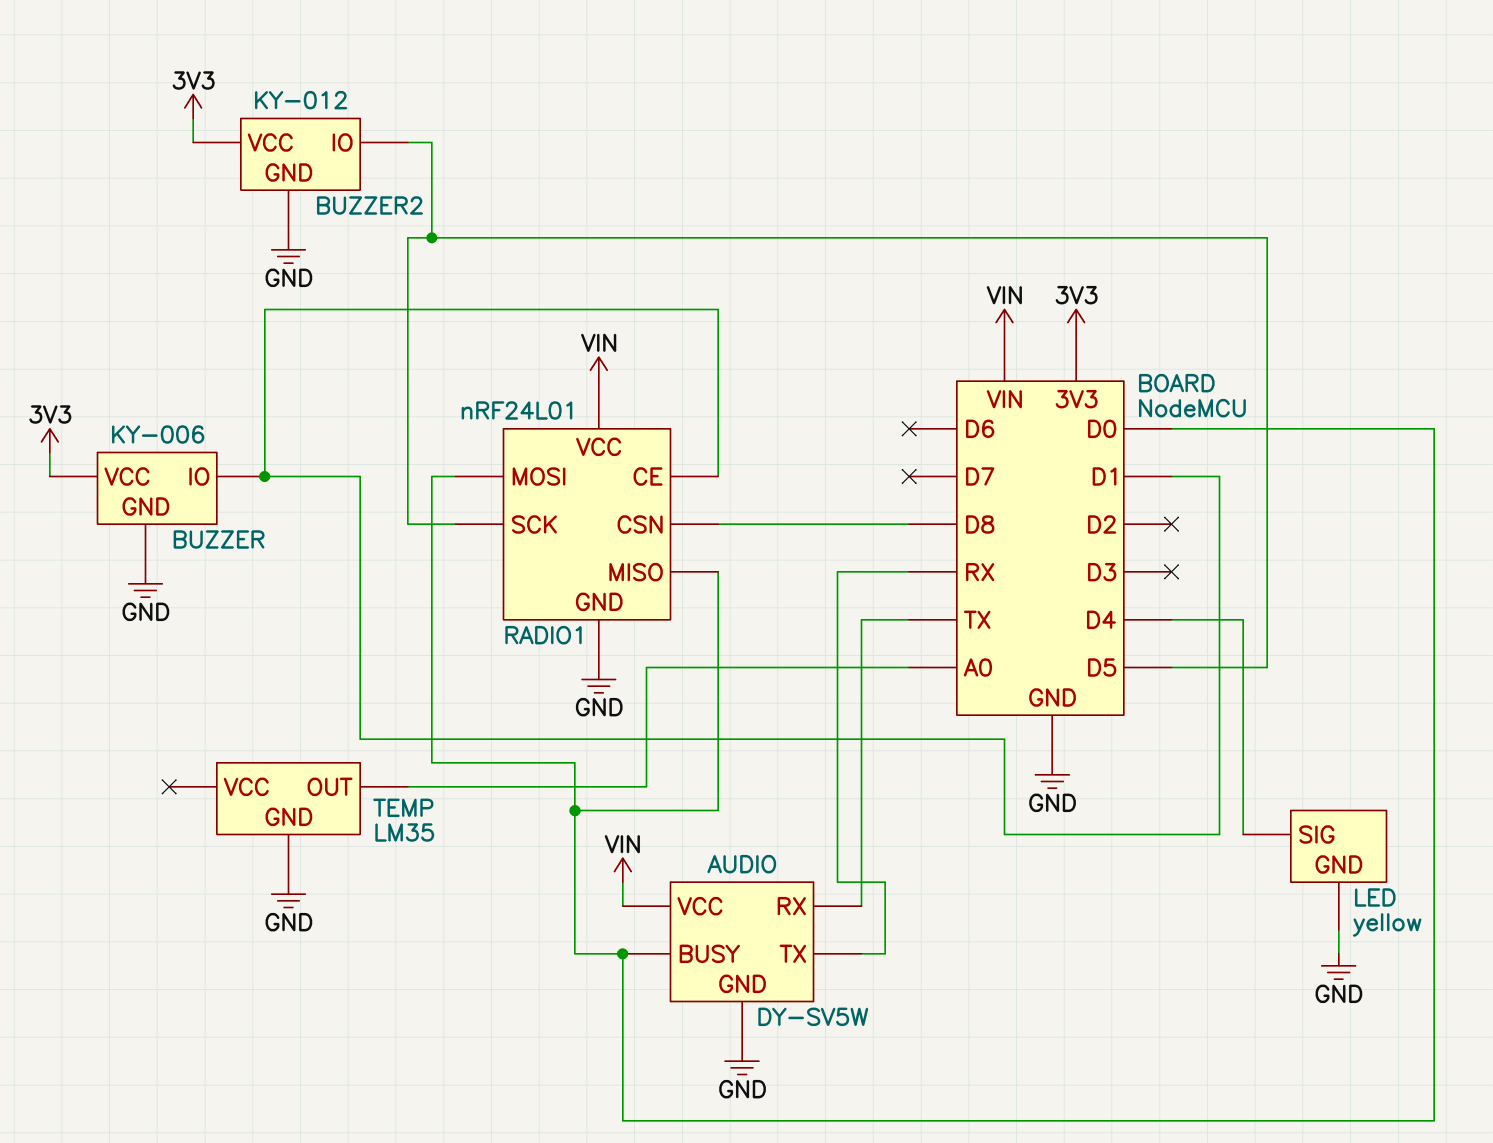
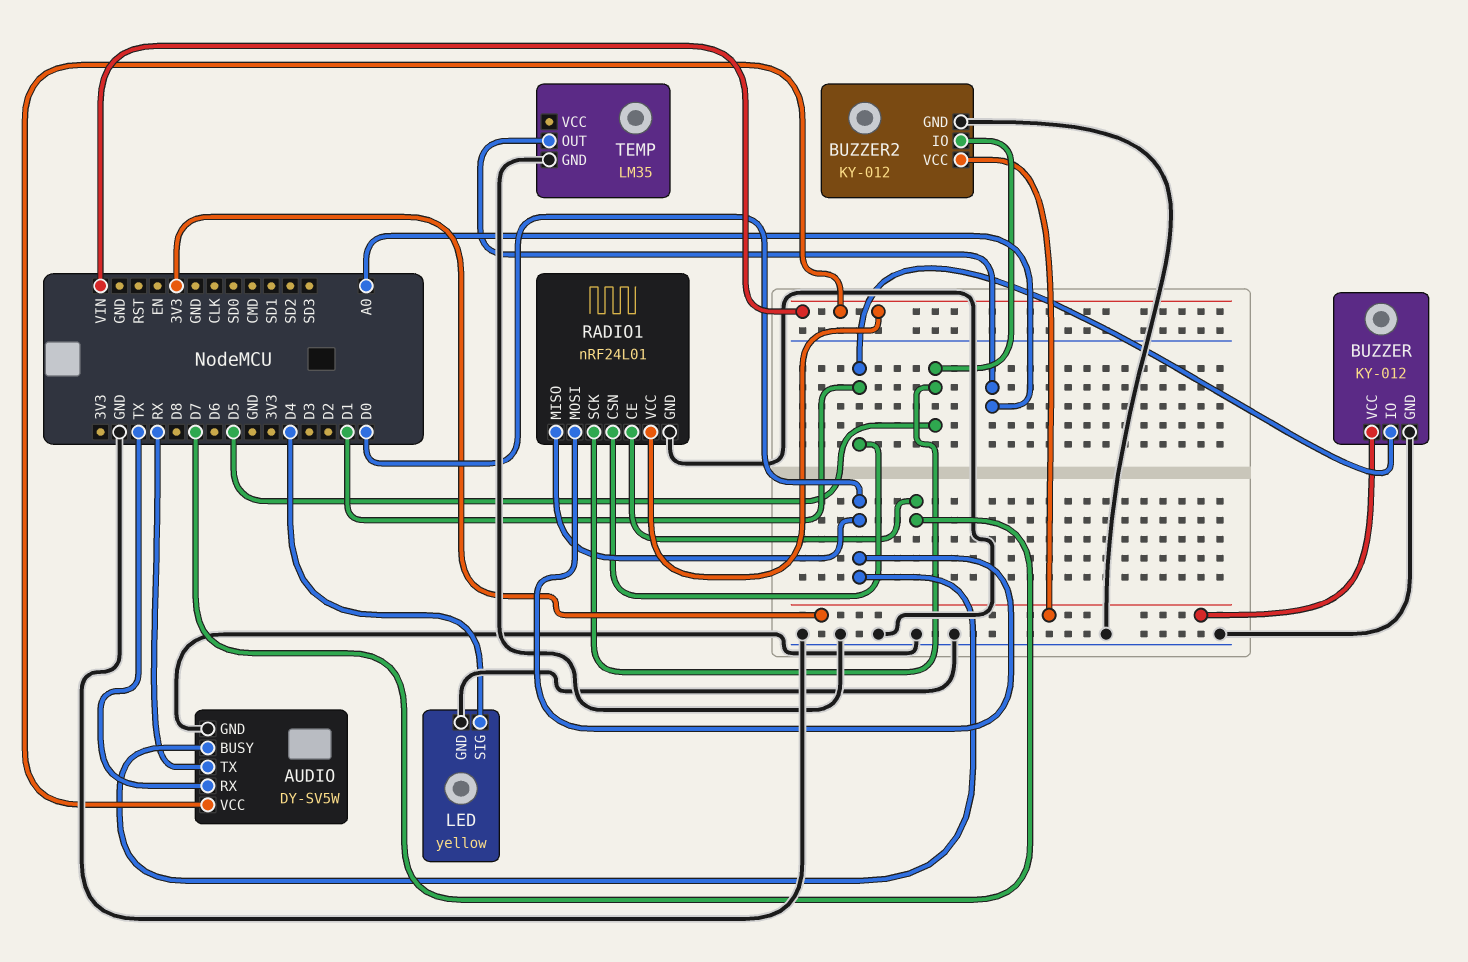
BUZZER: KY-006 -> KY-012
RADIO1 pin CE: D1 -> D7
RADIO1 pin CSN: D8 -> D1

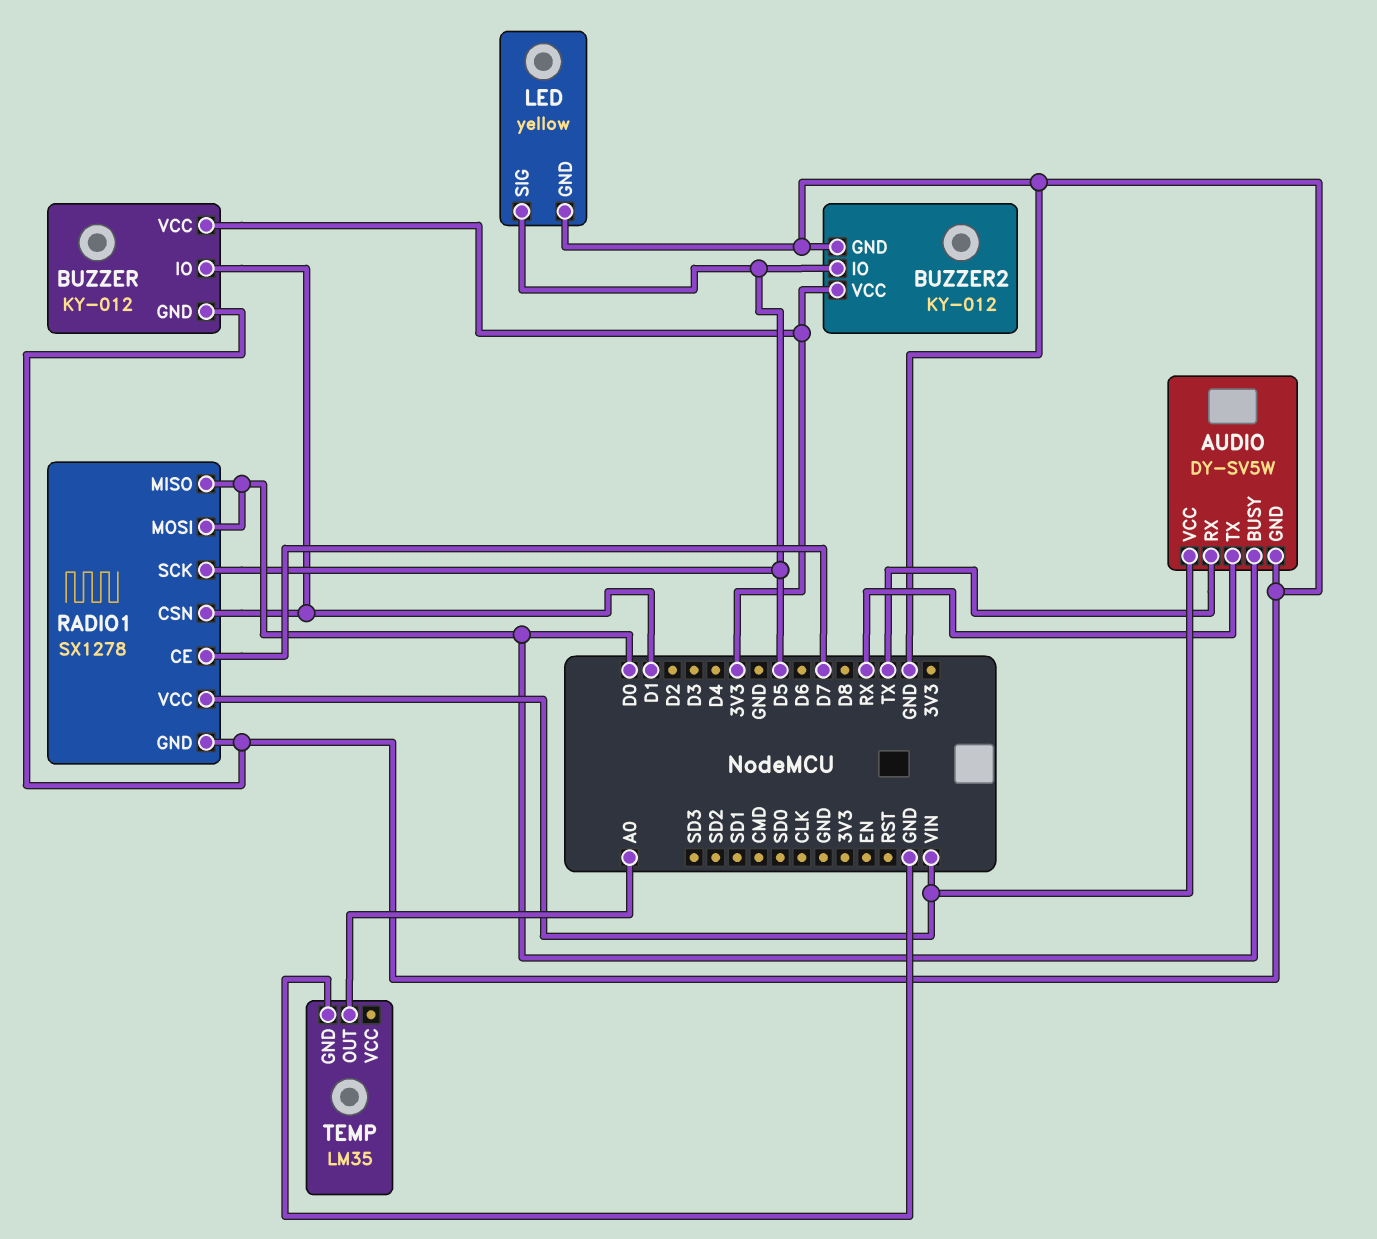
LED pin SIG: D4 -> D5
RADIO1: nRF24L01 -> SX1278

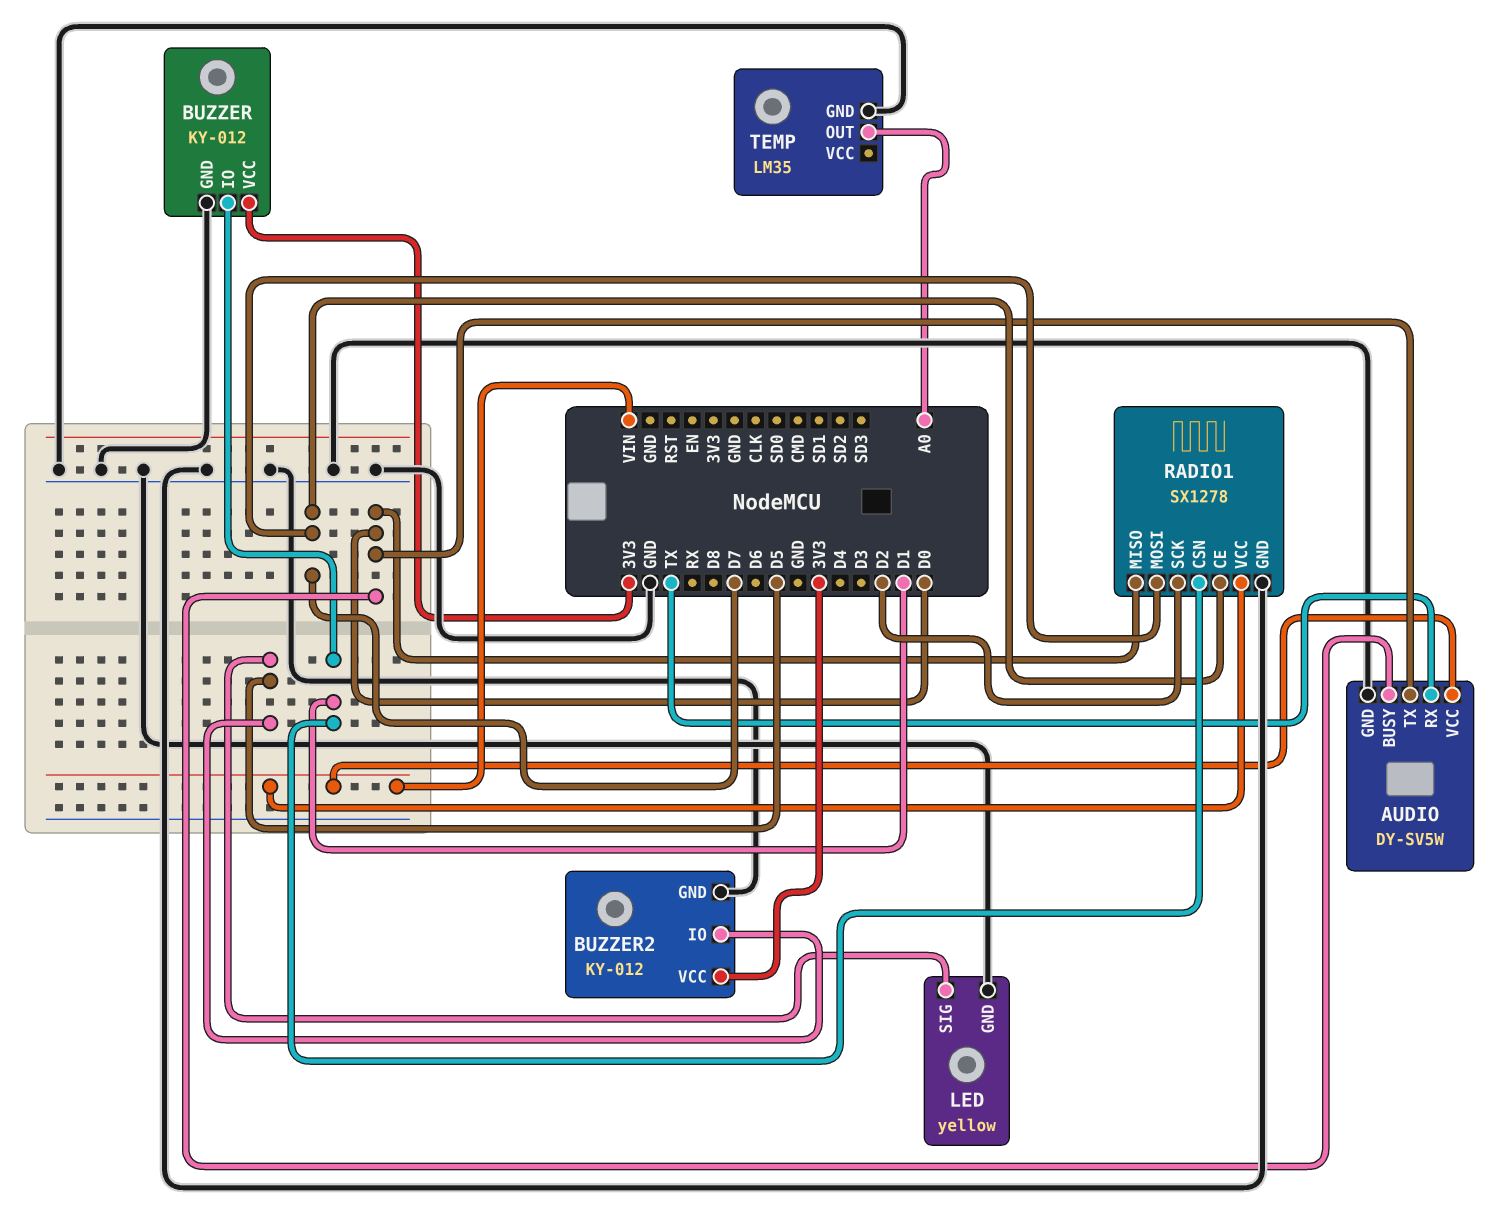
AUDIO pin TX: RX -> D0
RADIO1 pin MOSI: D0 -> D7
RADIO1 pin SCK: D5 -> D2

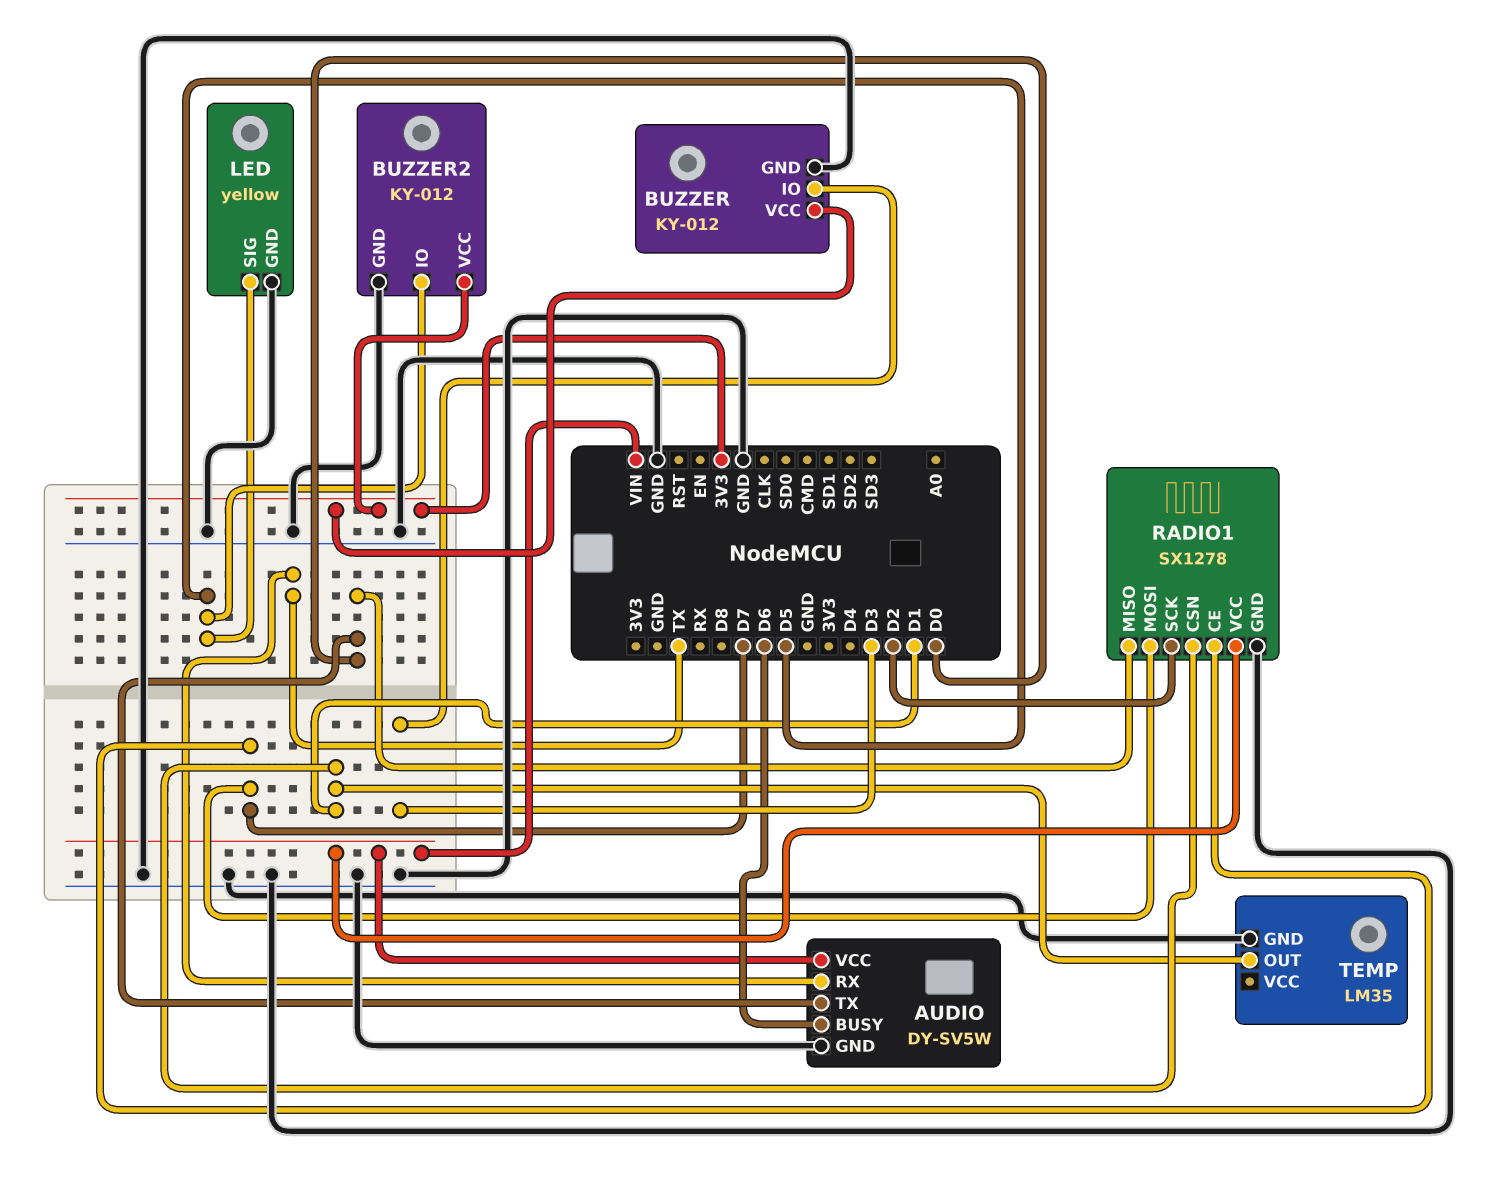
AUDIO pin BUSY: D0 -> D6
BUZZER pin IO: D1 -> D3
TEMP pin OUT: A0 -> D1

